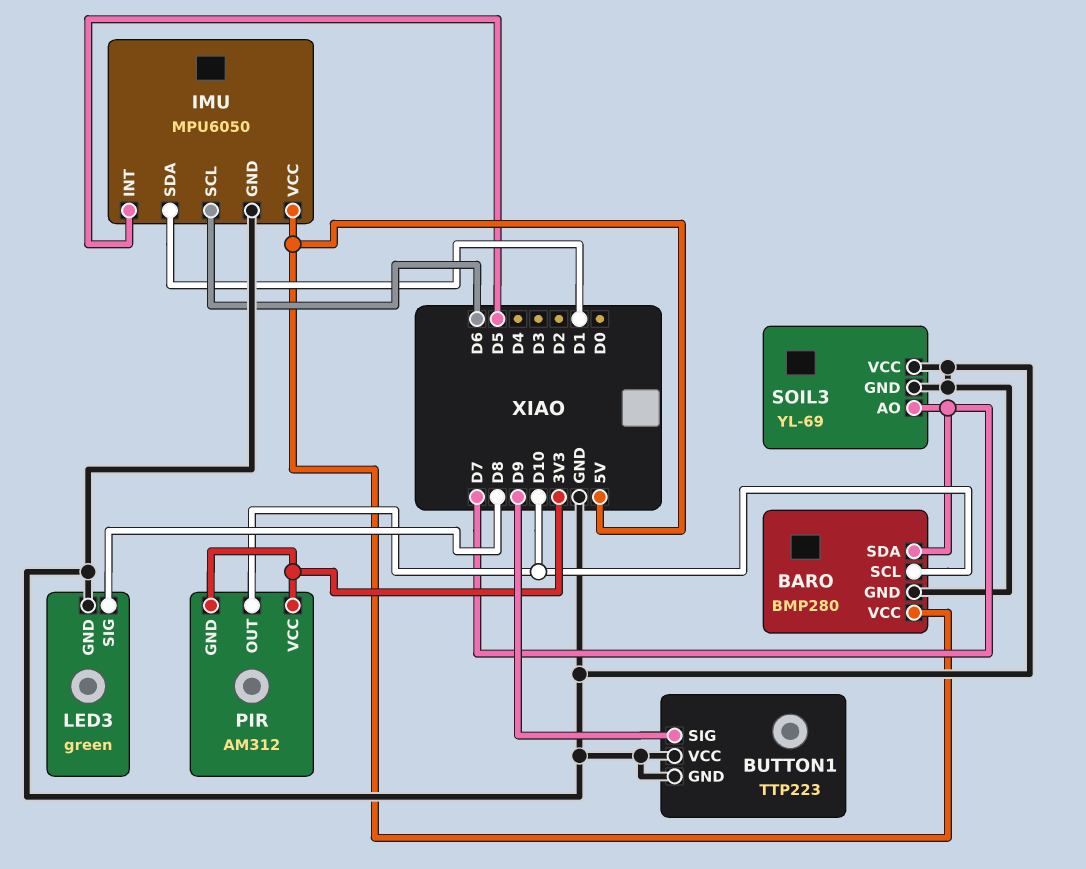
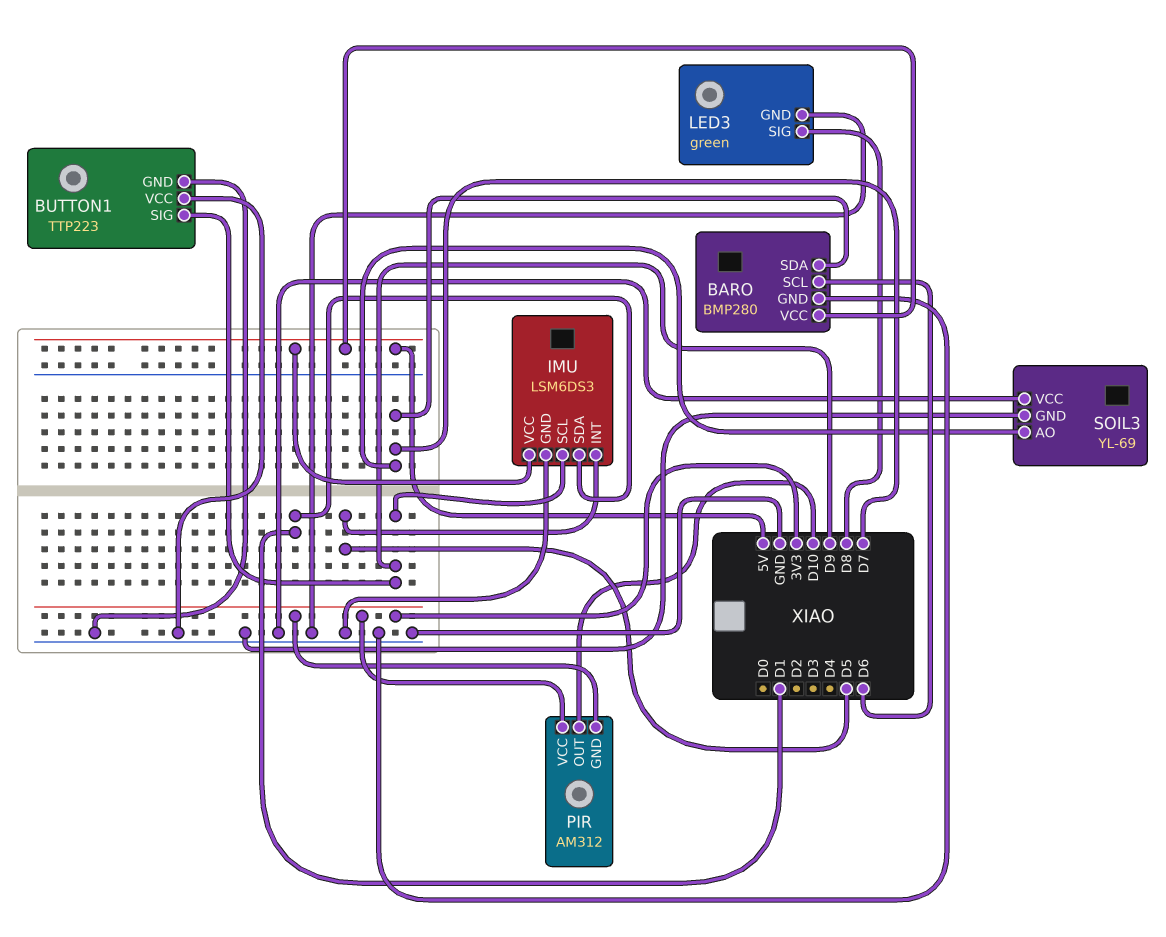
BARO pin SCL: D10 -> D6
IMU: MPU6050 -> LSM6DS3
IMU pin SCL: D6 -> D9

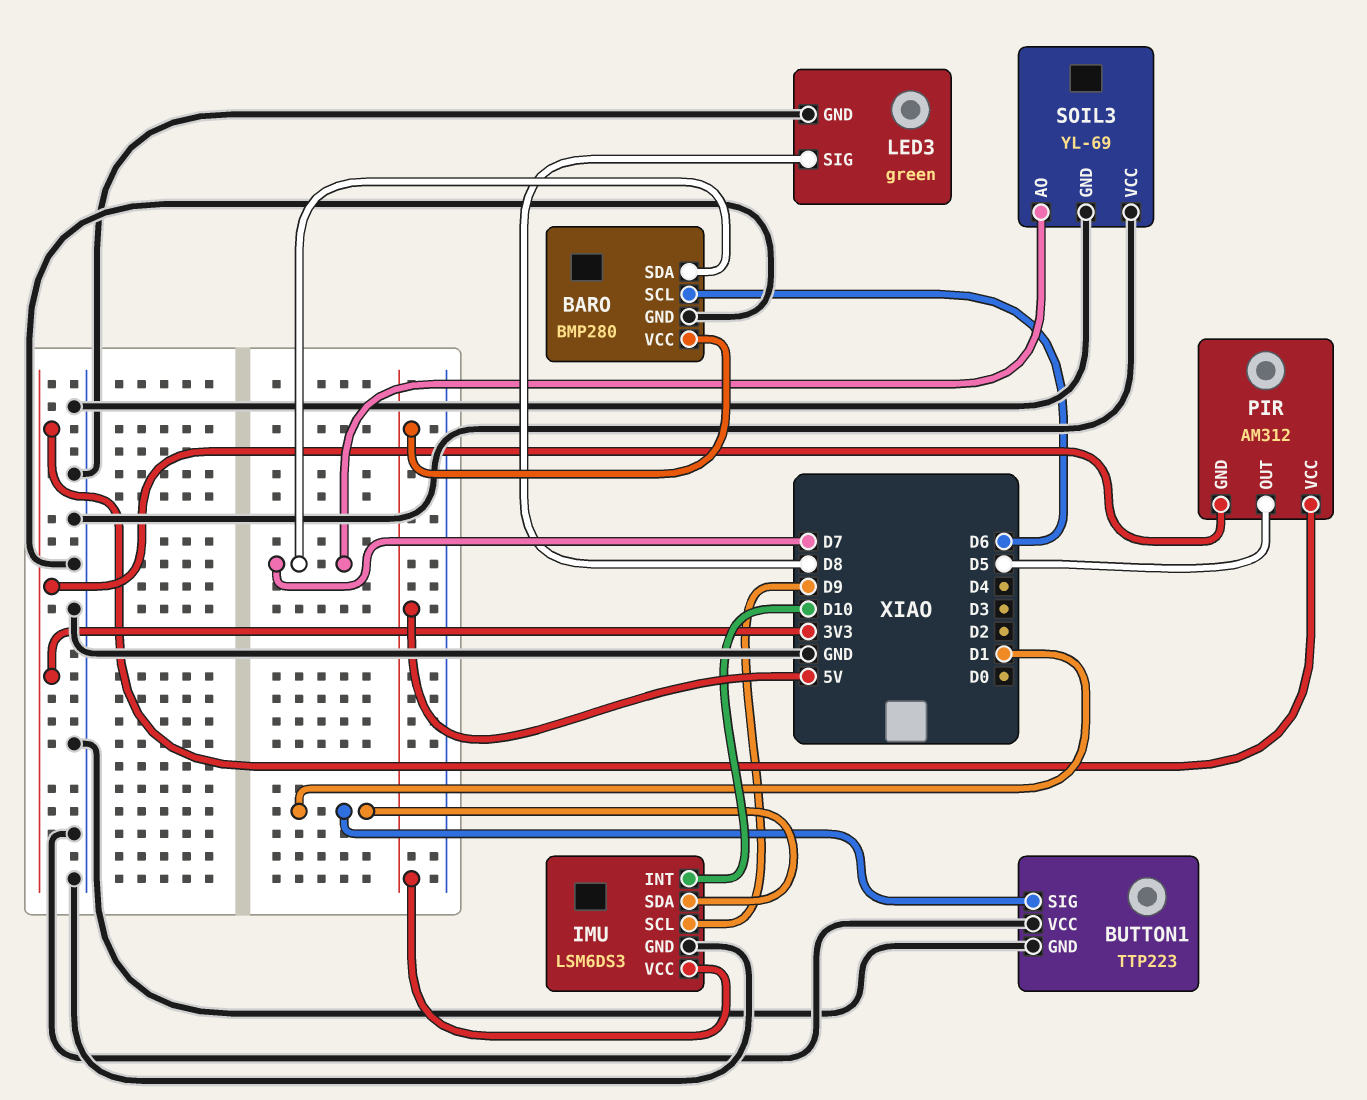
BUTTON1 pin SIG: D9 -> D1
IMU pin INT: D5 -> D10
PIR pin OUT: D10 -> D5

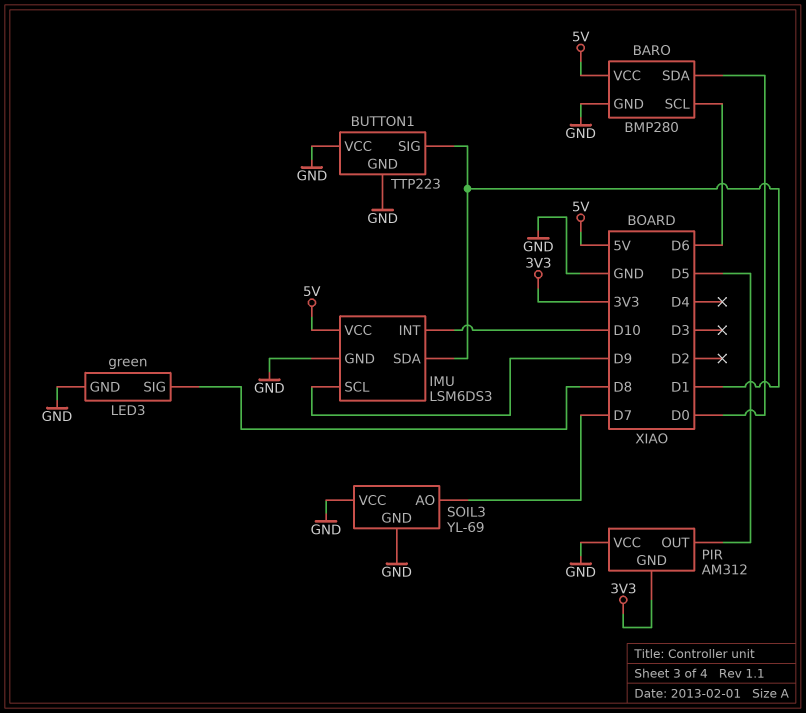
BARO pin SDA: D7 -> D0
PIR pin VCC: 3V3 -> GND

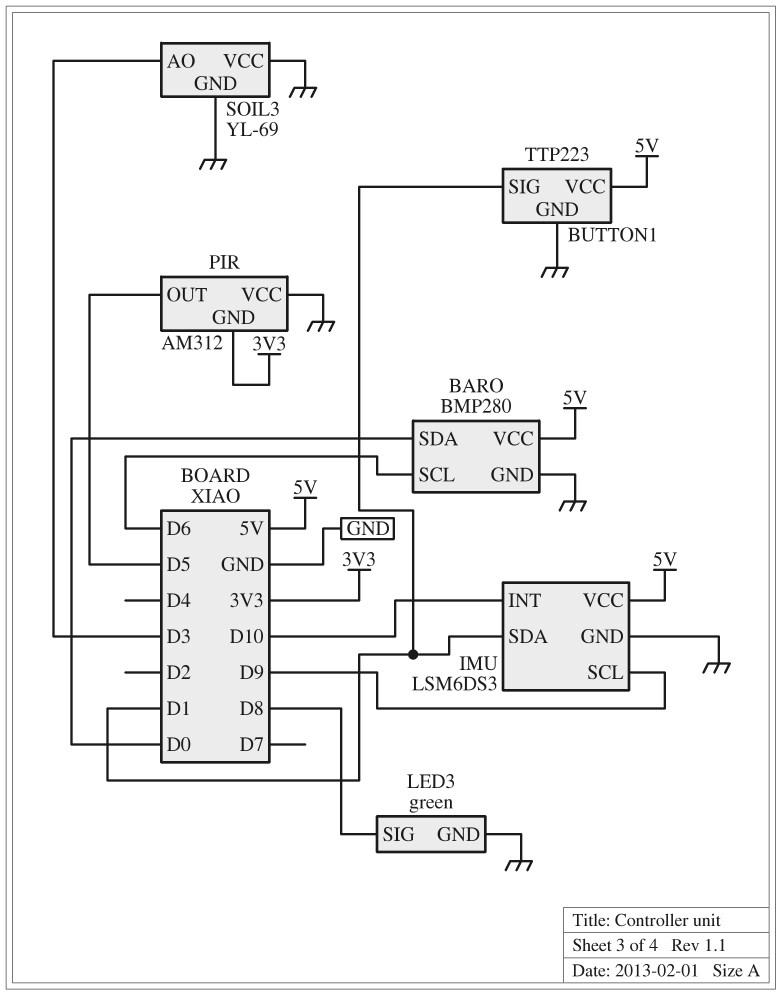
BUTTON1 pin VCC: GND -> 5V
SOIL3 pin AO: D7 -> D3

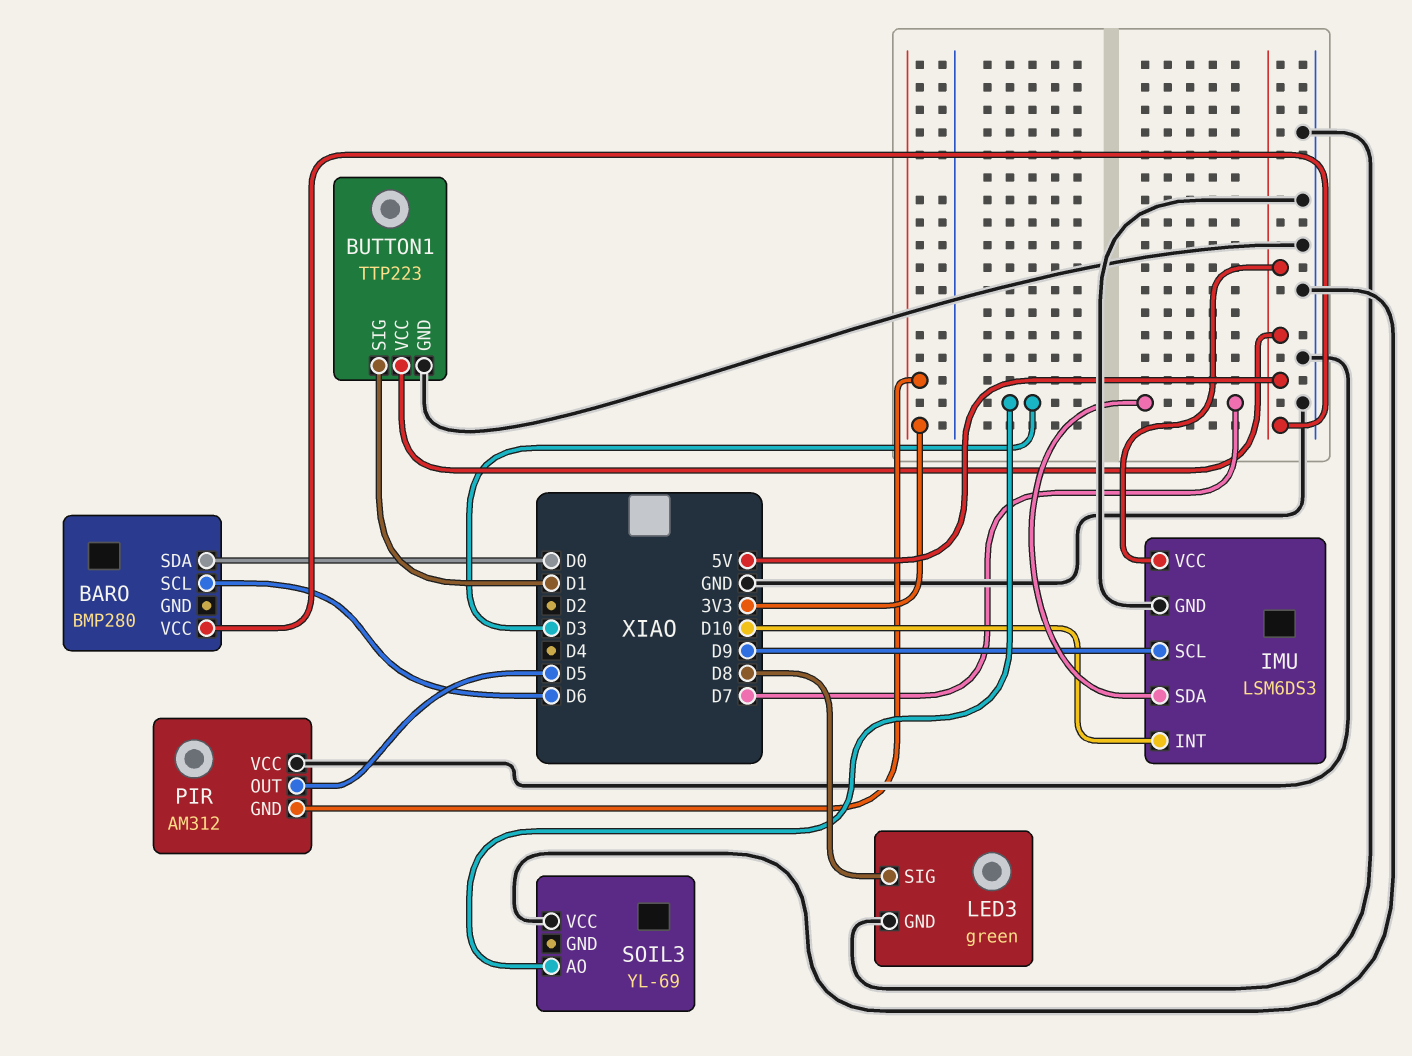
BARO pin GND: GND -> none
IMU pin SDA: D1 -> D7
SOIL3 pin GND: GND -> none

